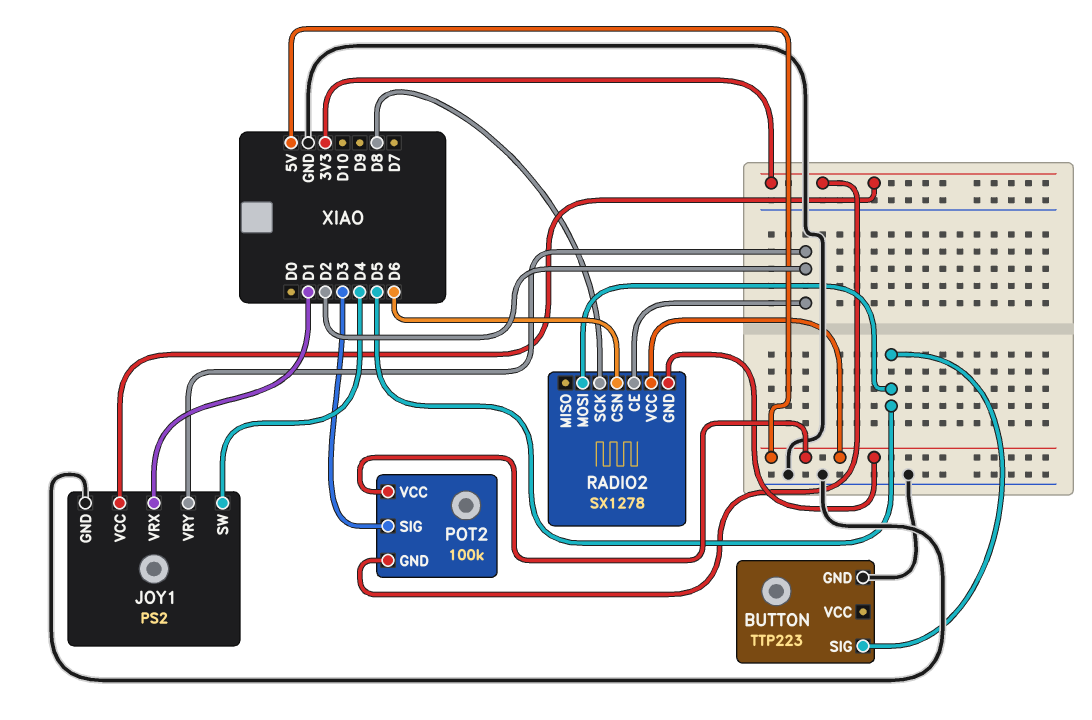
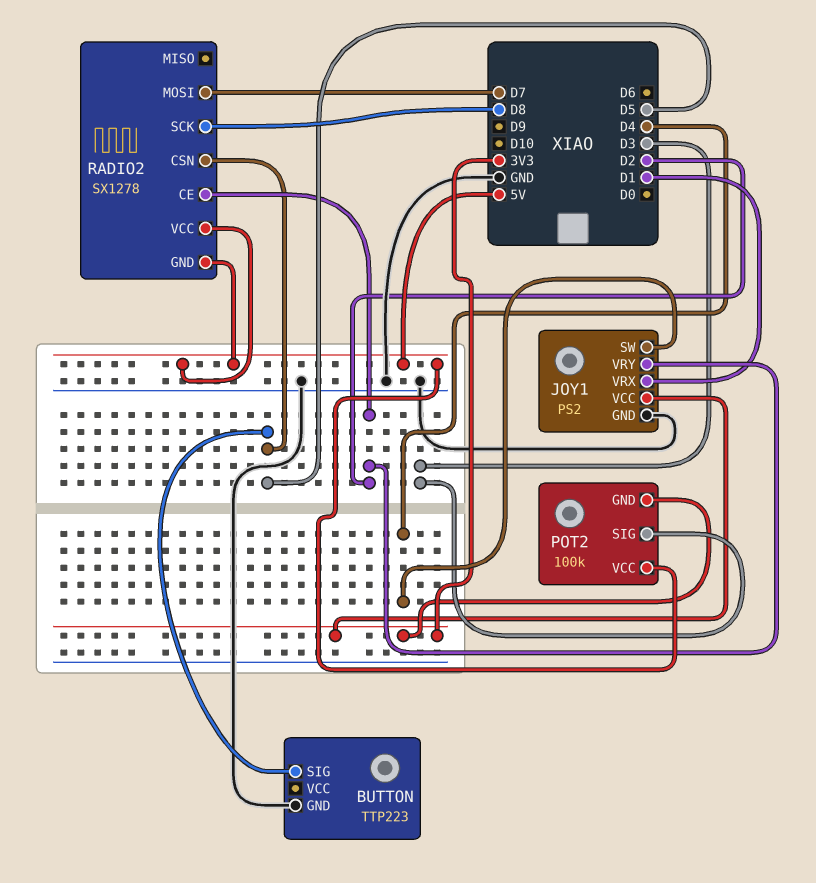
RADIO2 pin CSN: D6 -> D5
RADIO2 pin MOSI: D5 -> D7

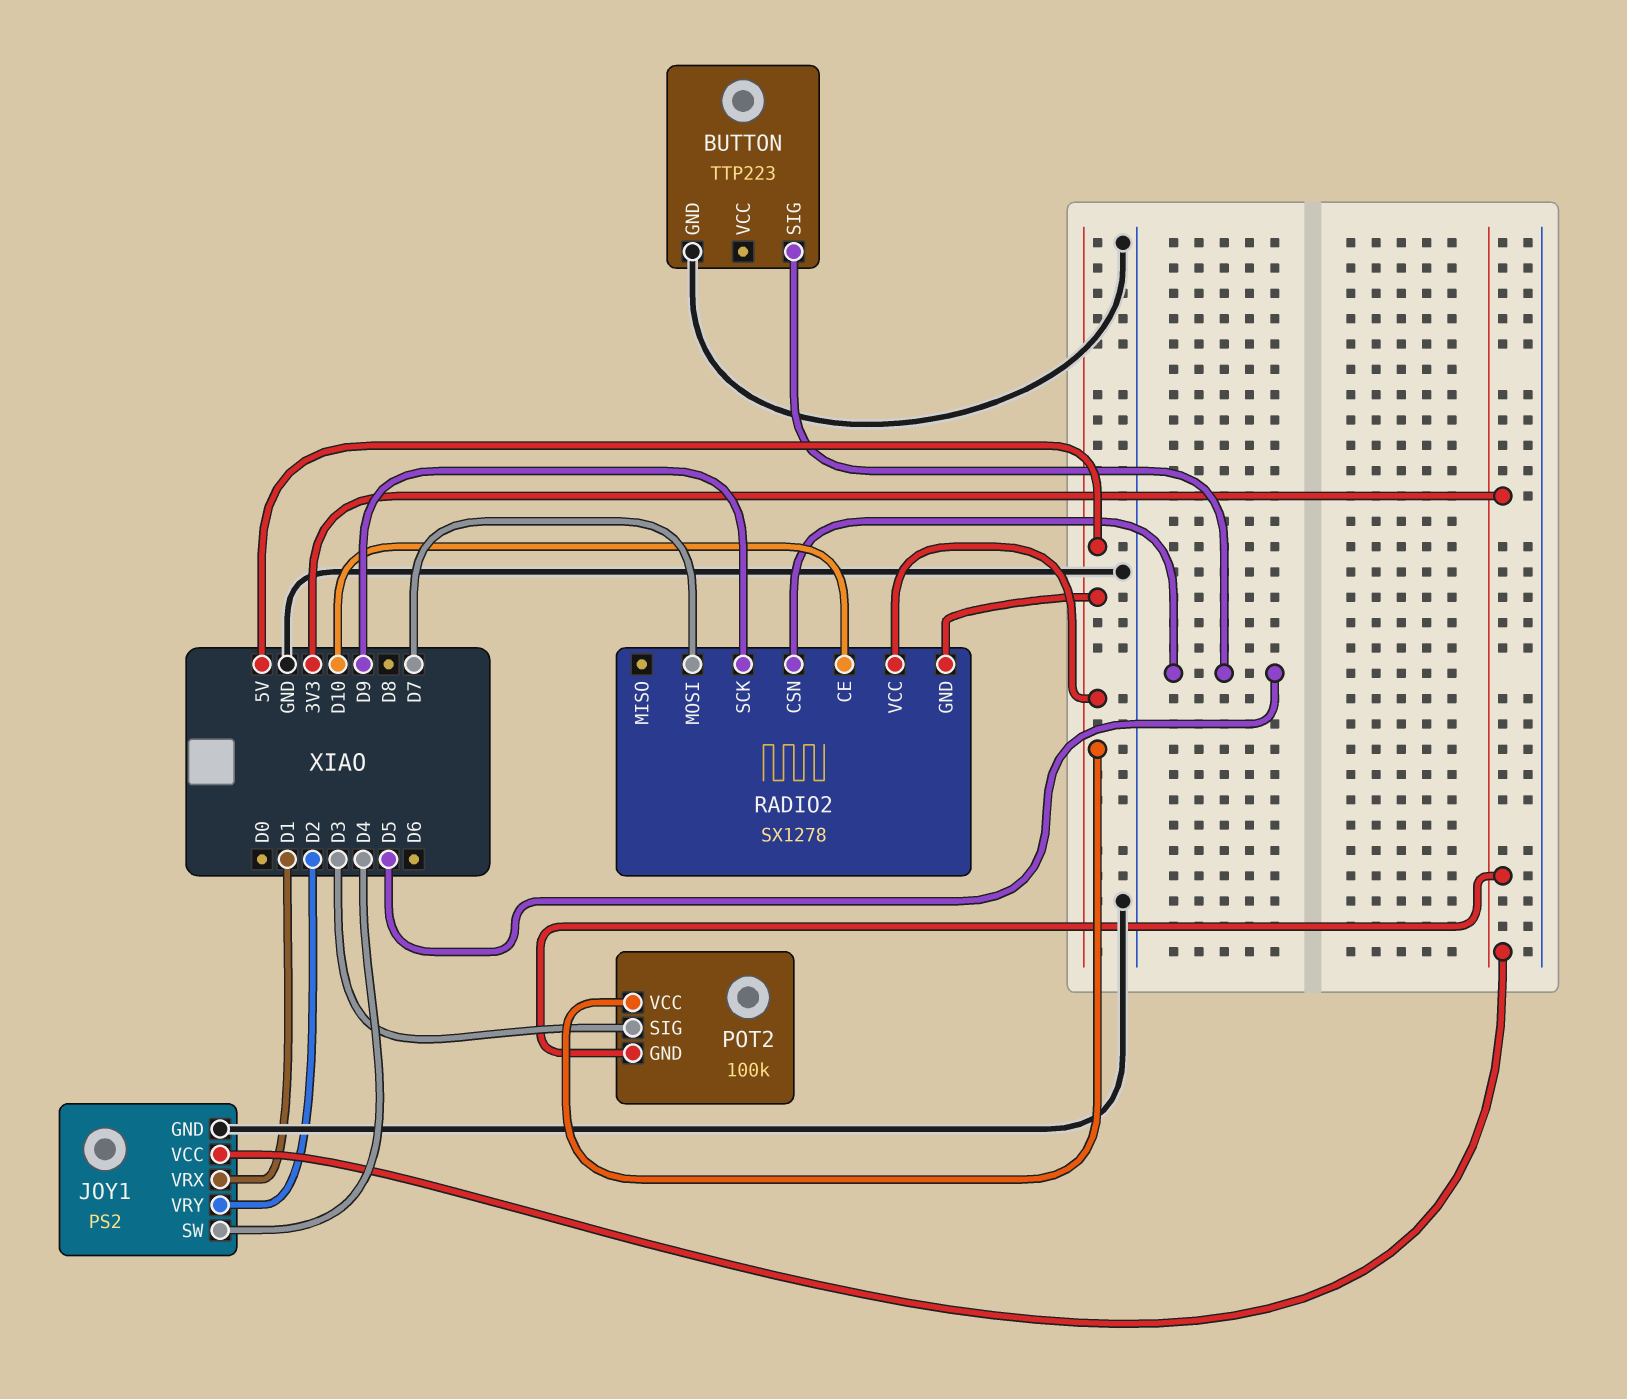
RADIO2 pin CE: D2 -> D10
RADIO2 pin SCK: D8 -> D9

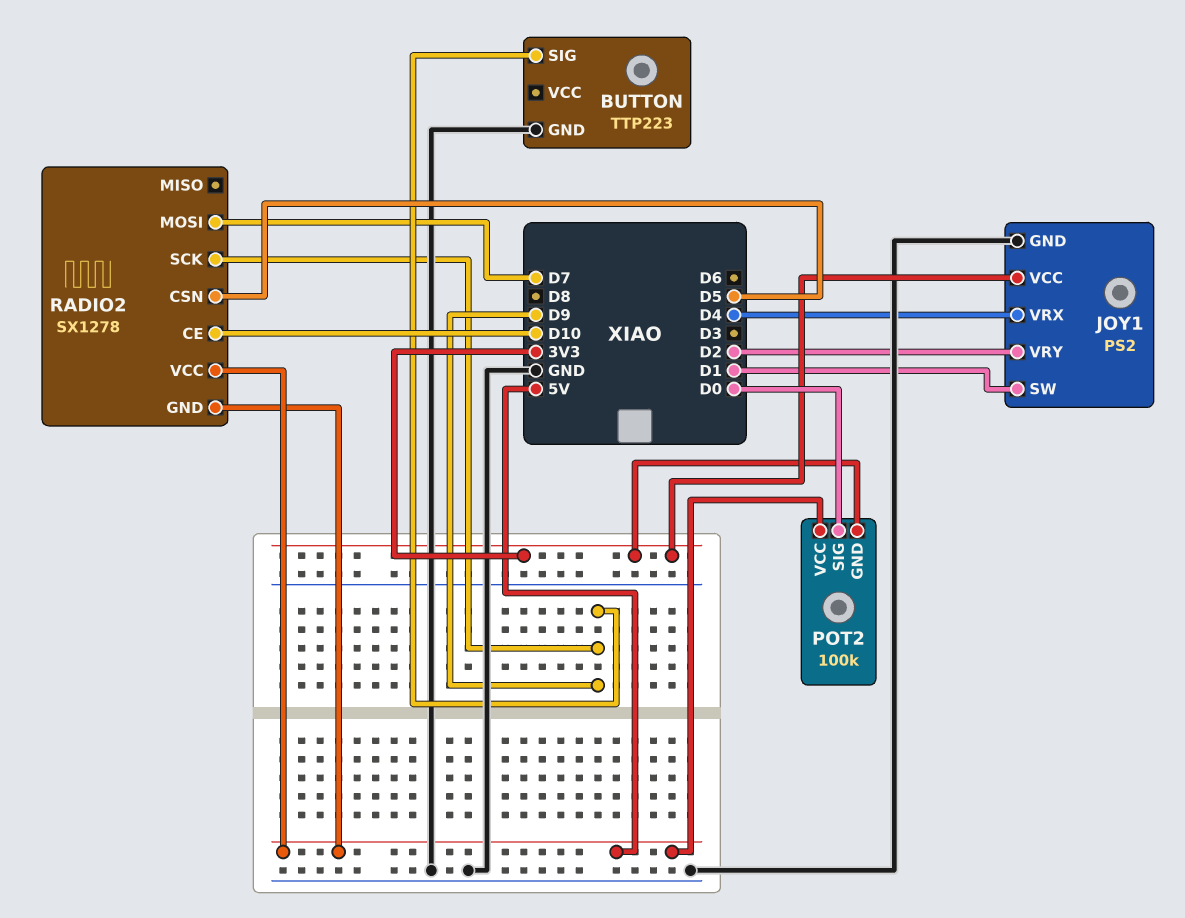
BUTTON pin SIG: D5 -> D9
JOY1 pin SW: D4 -> D1
JOY1 pin VRX: D1 -> D4
POT2 pin SIG: D3 -> D0

